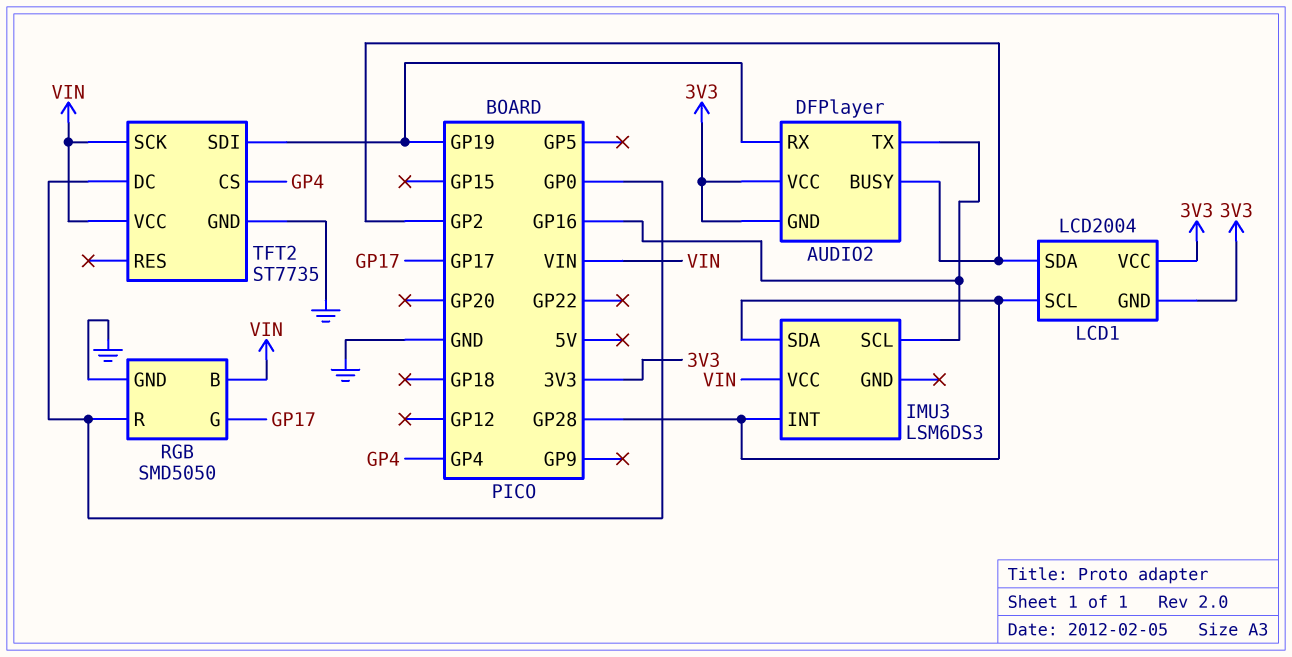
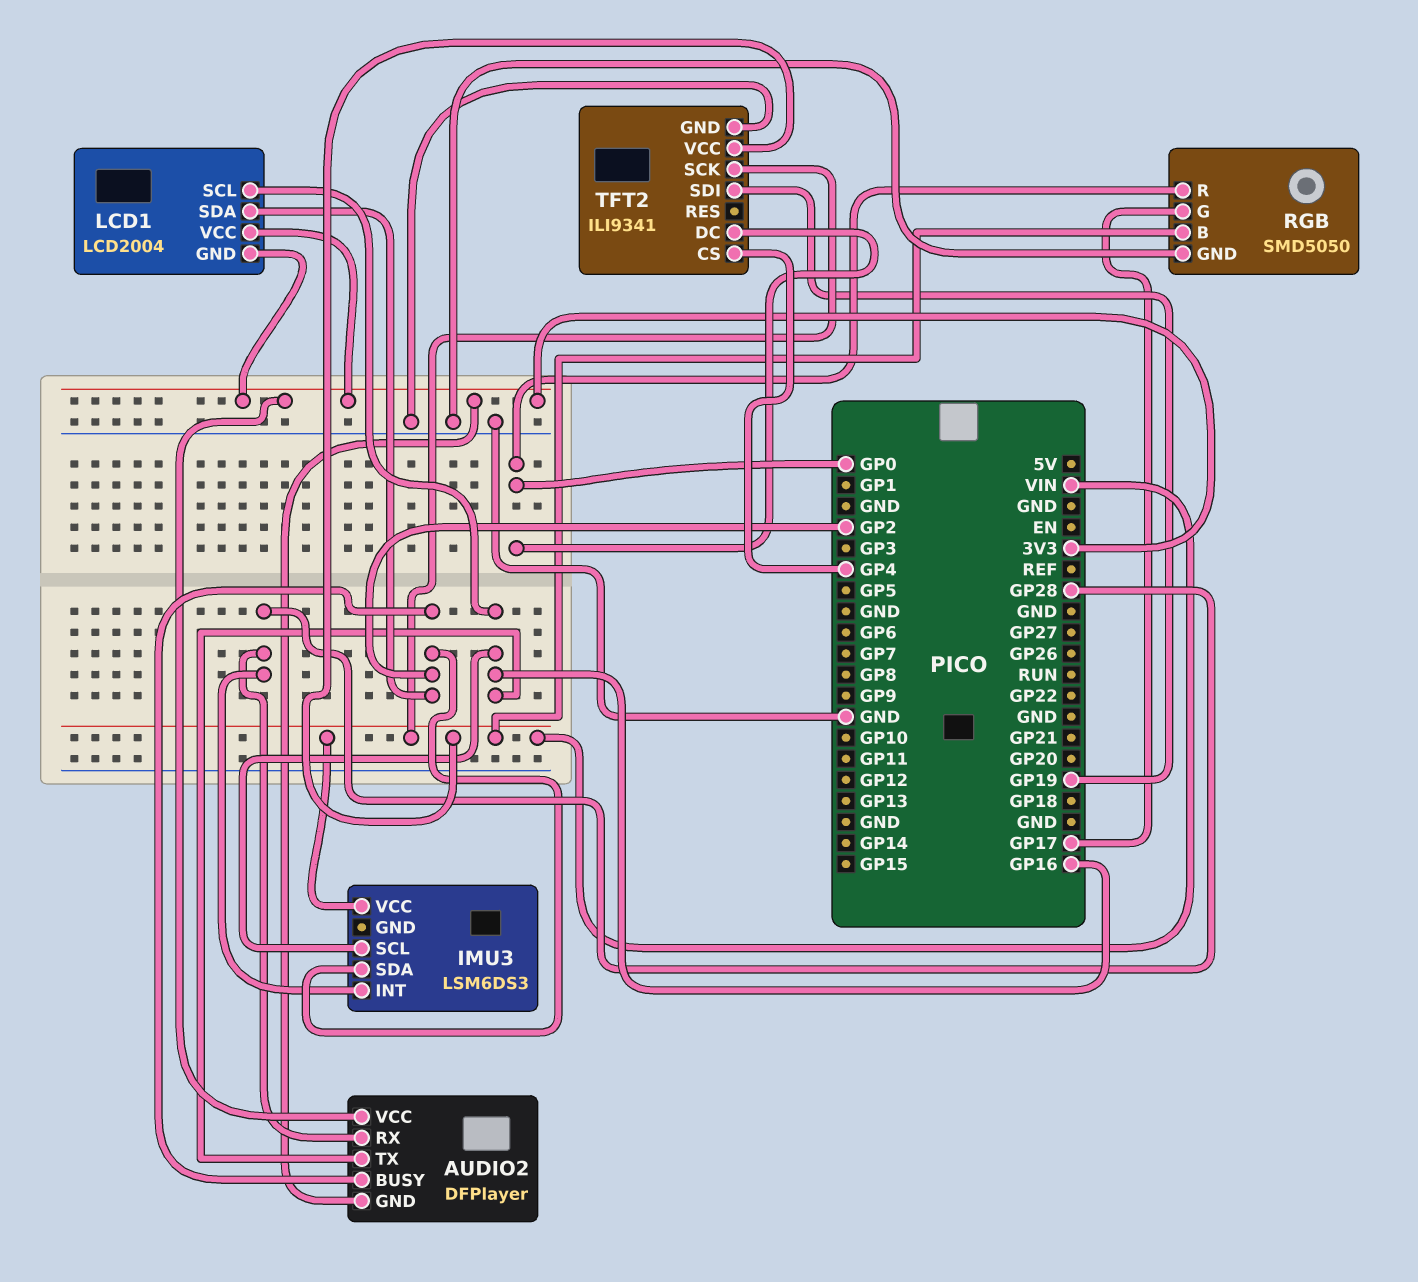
AUDIO2 pin RX: GP19 -> GP28
IMU3 pin SDA: GP28 -> GP2
LCD1 pin SCL: GP28 -> GP16
TFT2: ST7735 -> ILI9341

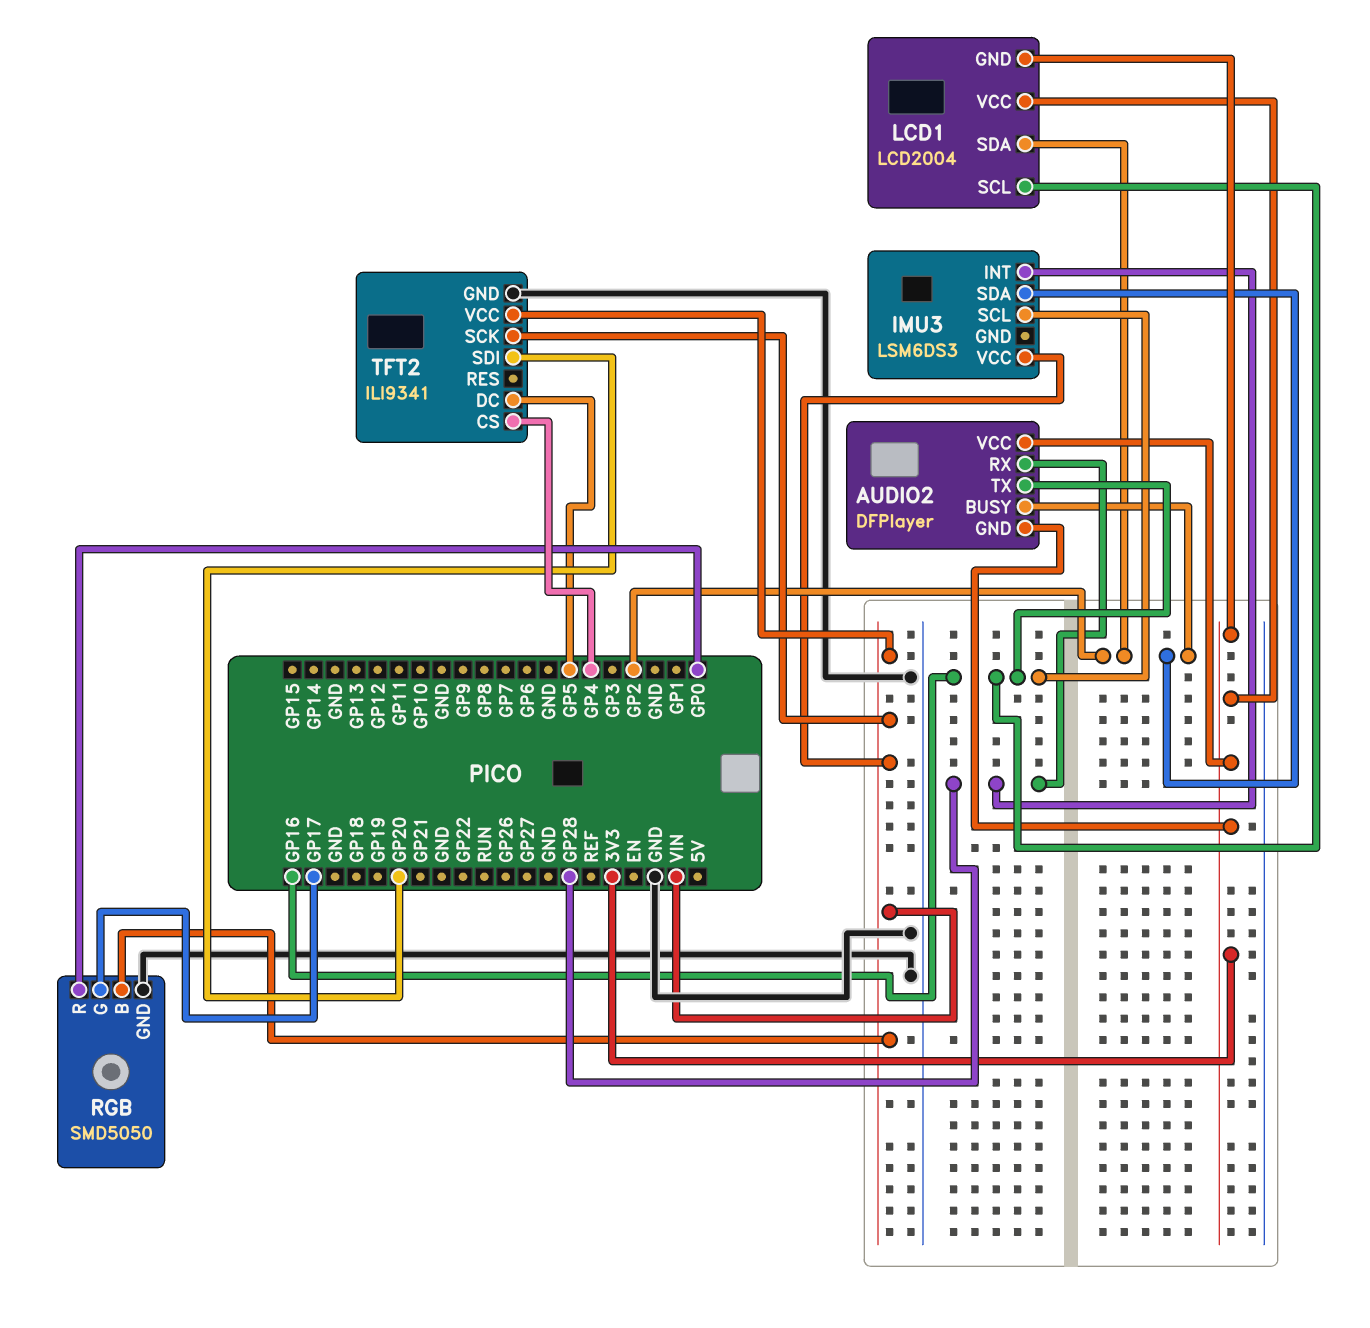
TFT2 pin DC: GP0 -> GP5
TFT2 pin SDI: GP19 -> GP20

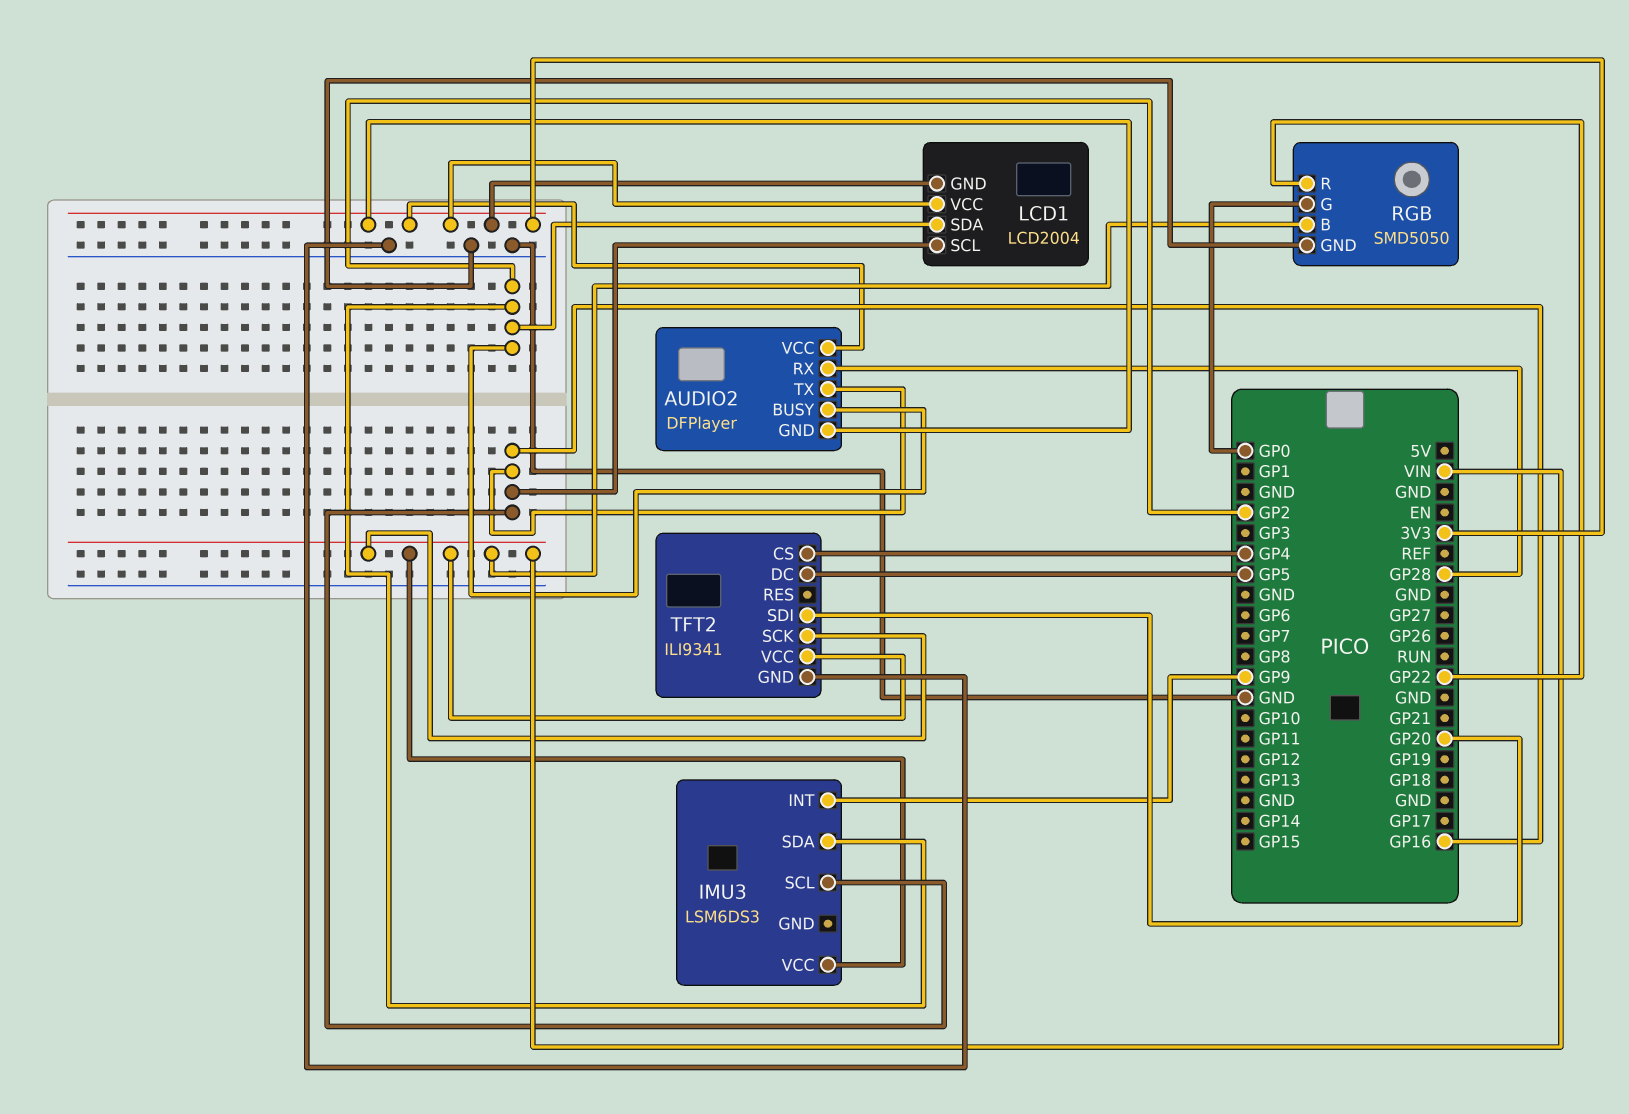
IMU3 pin INT: GP28 -> GP9
RGB pin G: GP17 -> GP0
RGB pin R: GP0 -> GP22

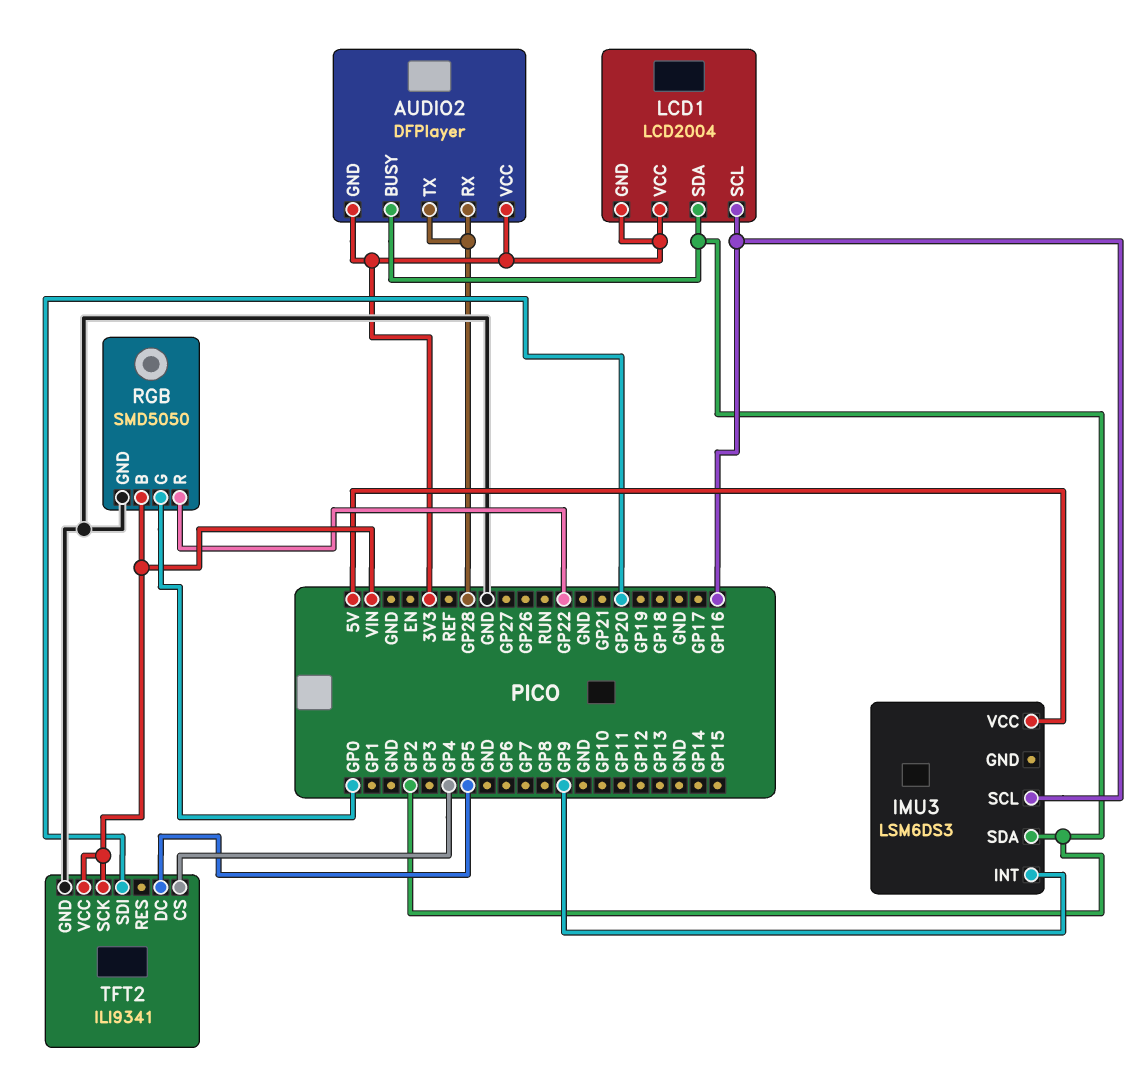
AUDIO2 pin TX: GP16 -> GP28
IMU3 pin VCC: VIN -> 5V

